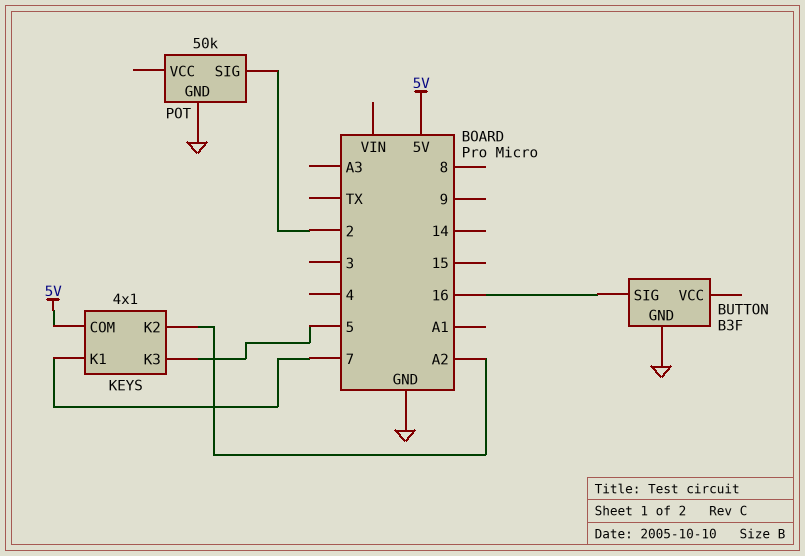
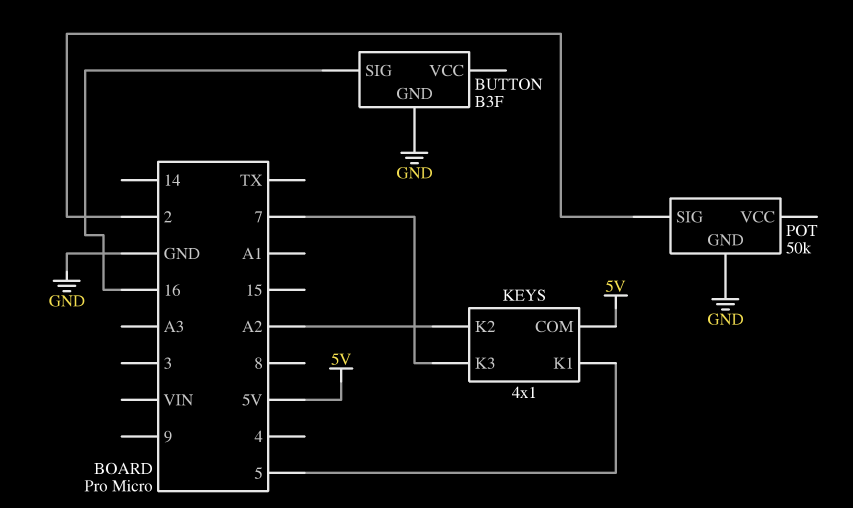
KEYS pin K1: 7 -> 5
KEYS pin K3: 5 -> 7

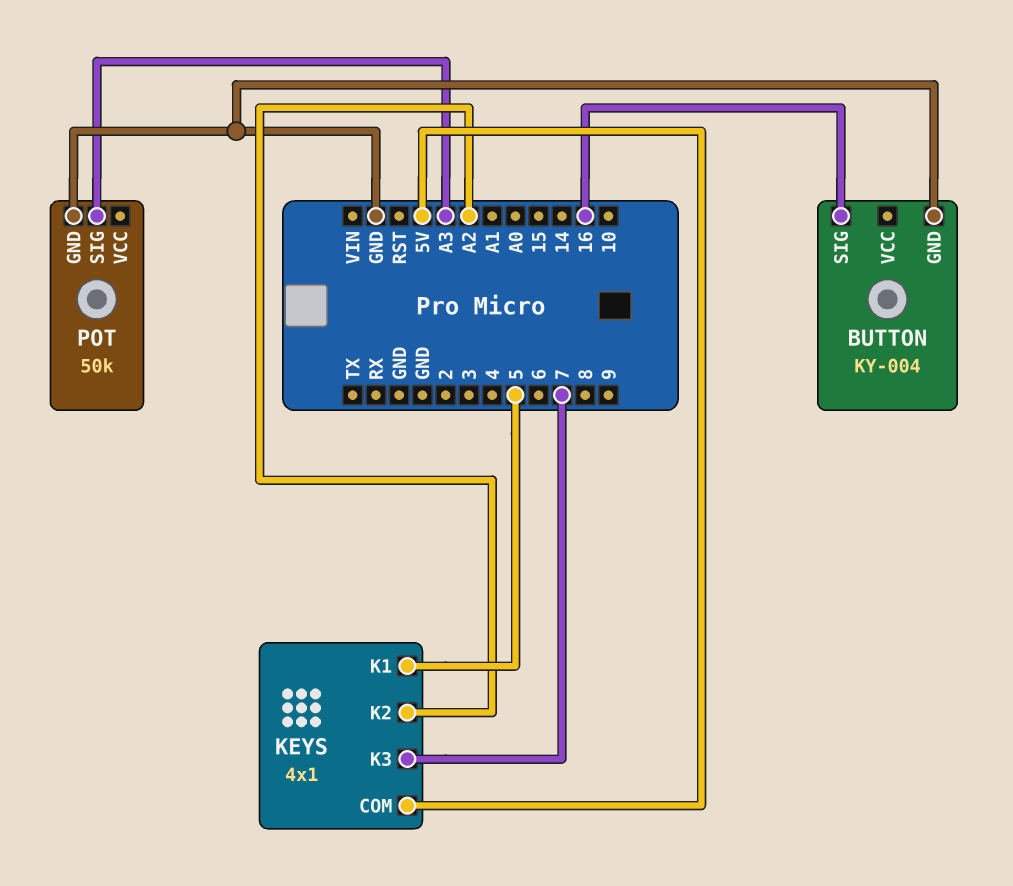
BUTTON: B3F -> KY-004
POT pin SIG: 2 -> A3

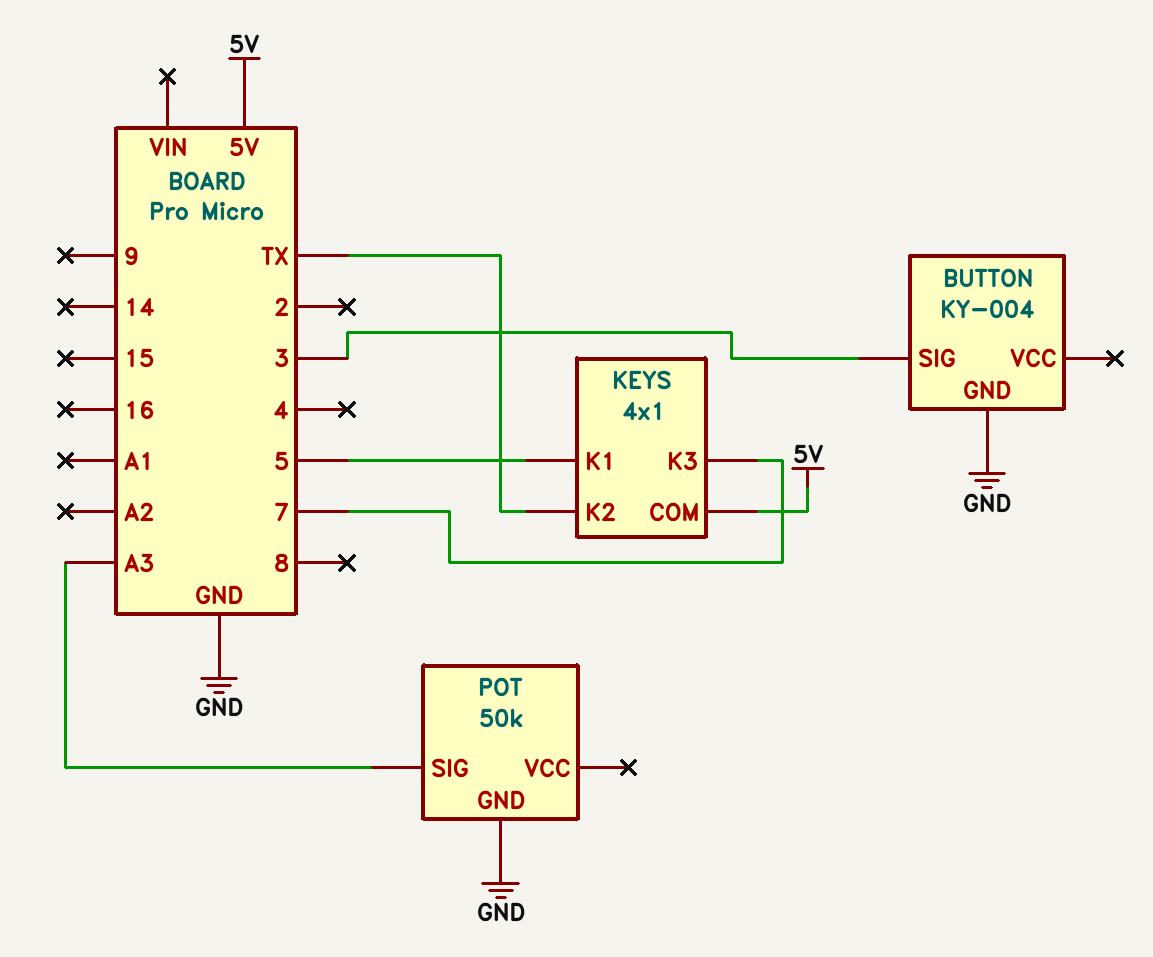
BUTTON pin SIG: 16 -> 3
KEYS pin K2: A2 -> TX

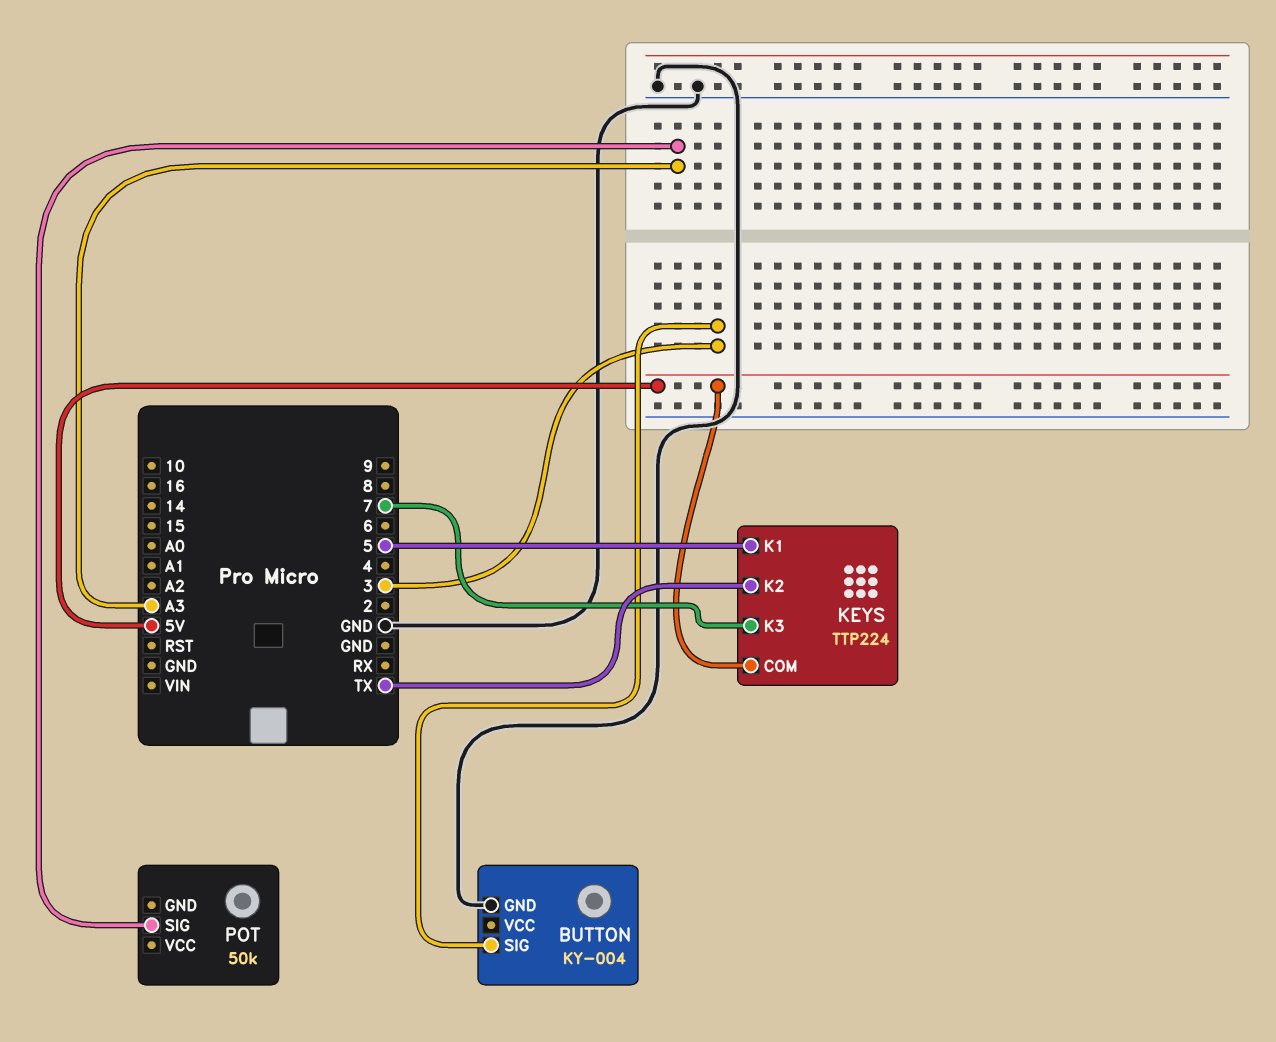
KEYS: 4x1 -> TTP224
POT pin GND: GND -> none

